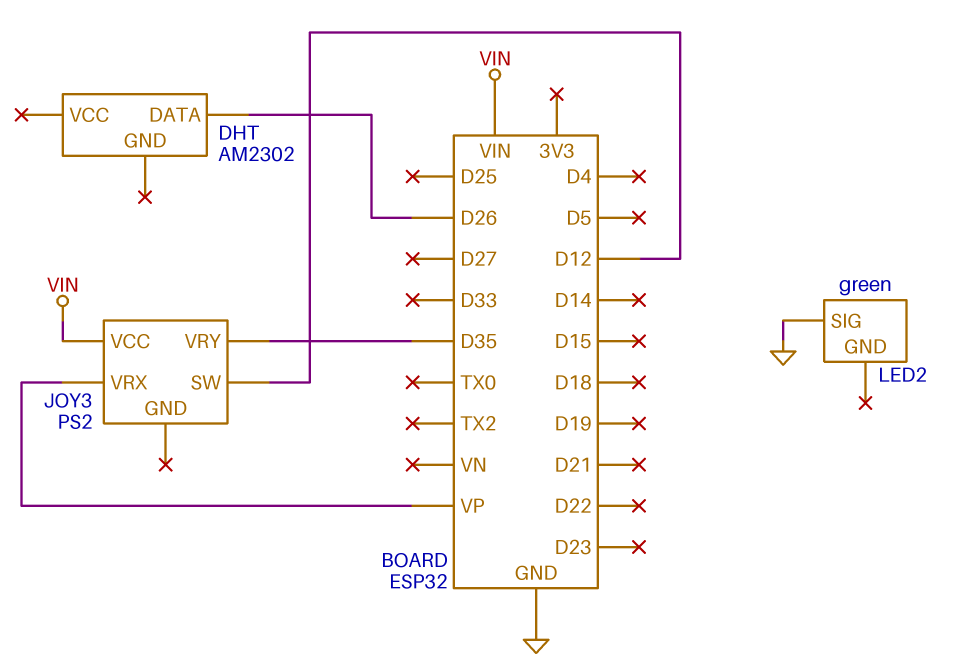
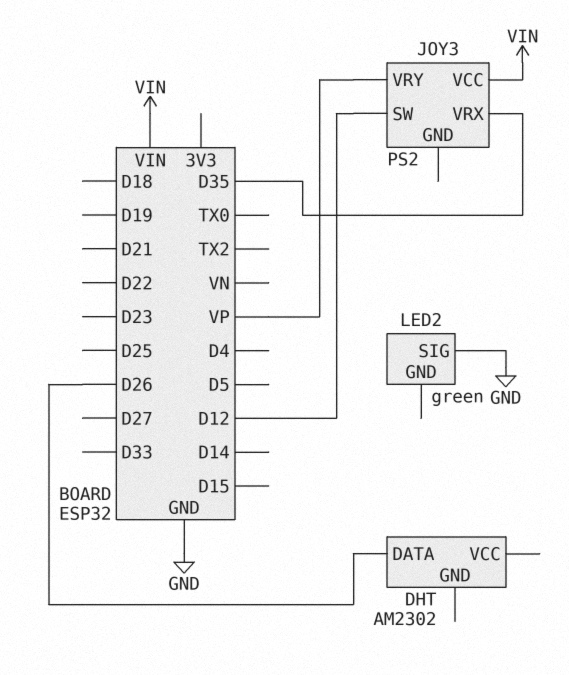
JOY3 pin VRX: VP -> D35
JOY3 pin VRY: D35 -> VP

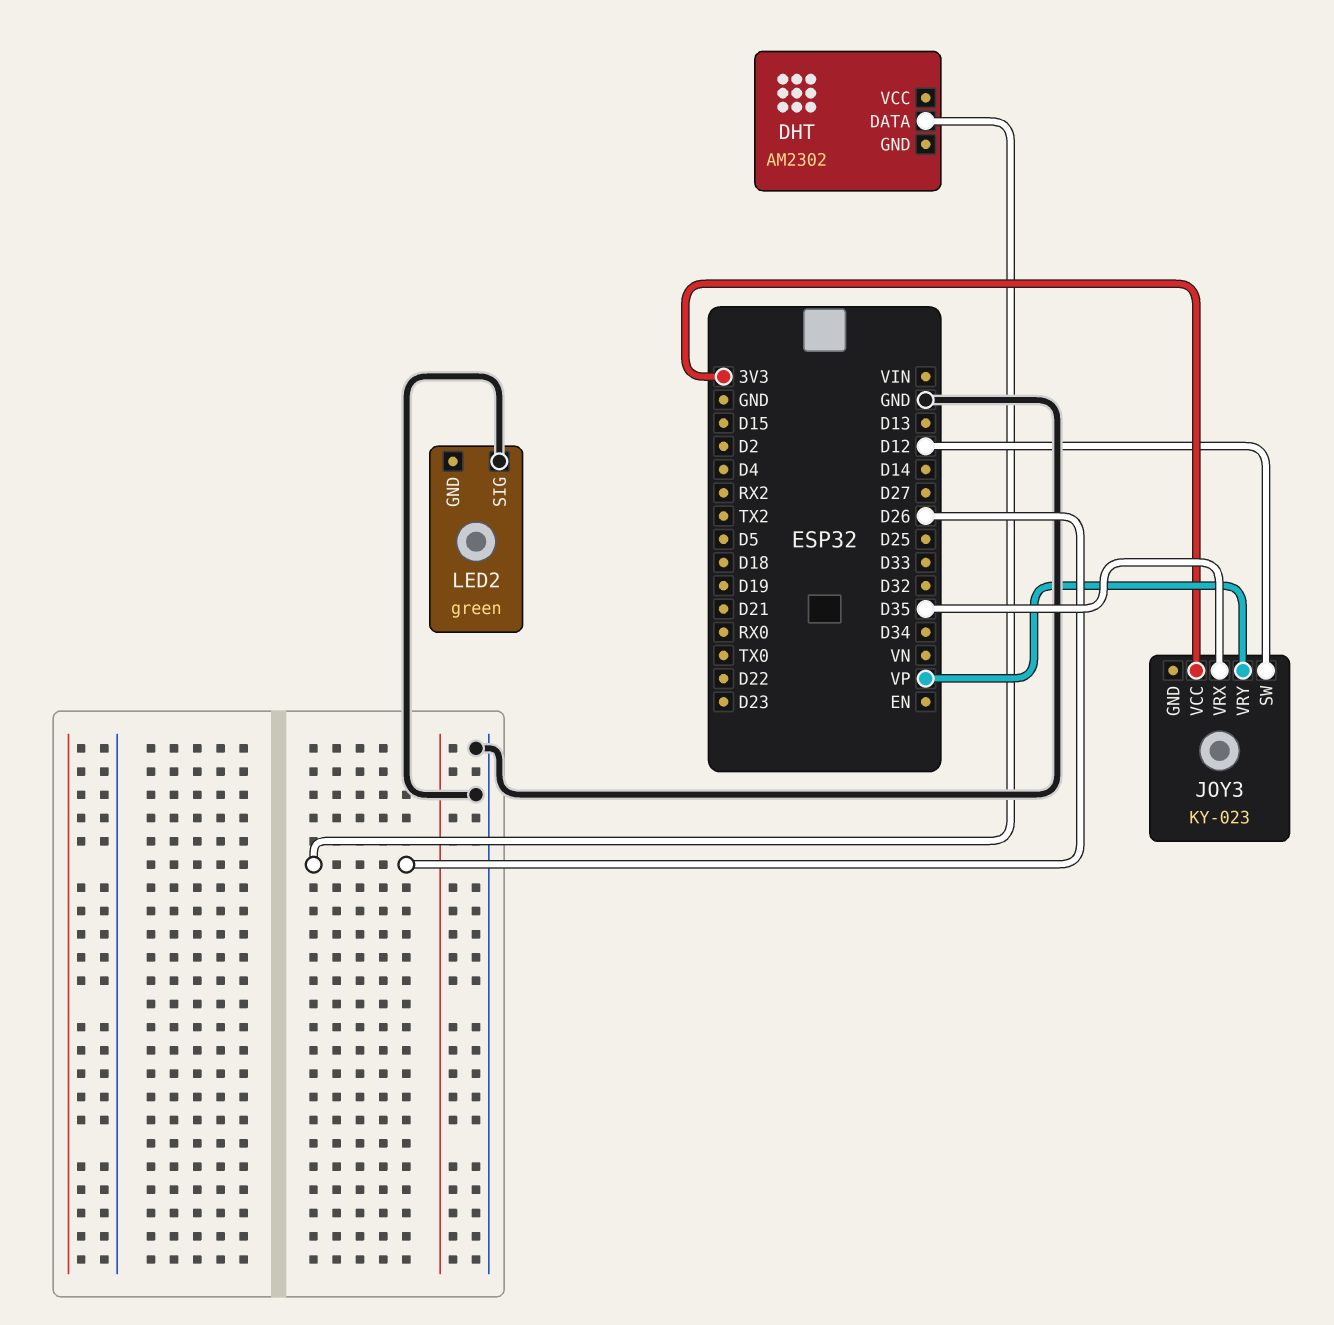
JOY3: PS2 -> KY-023
JOY3 pin VCC: VIN -> 3V3

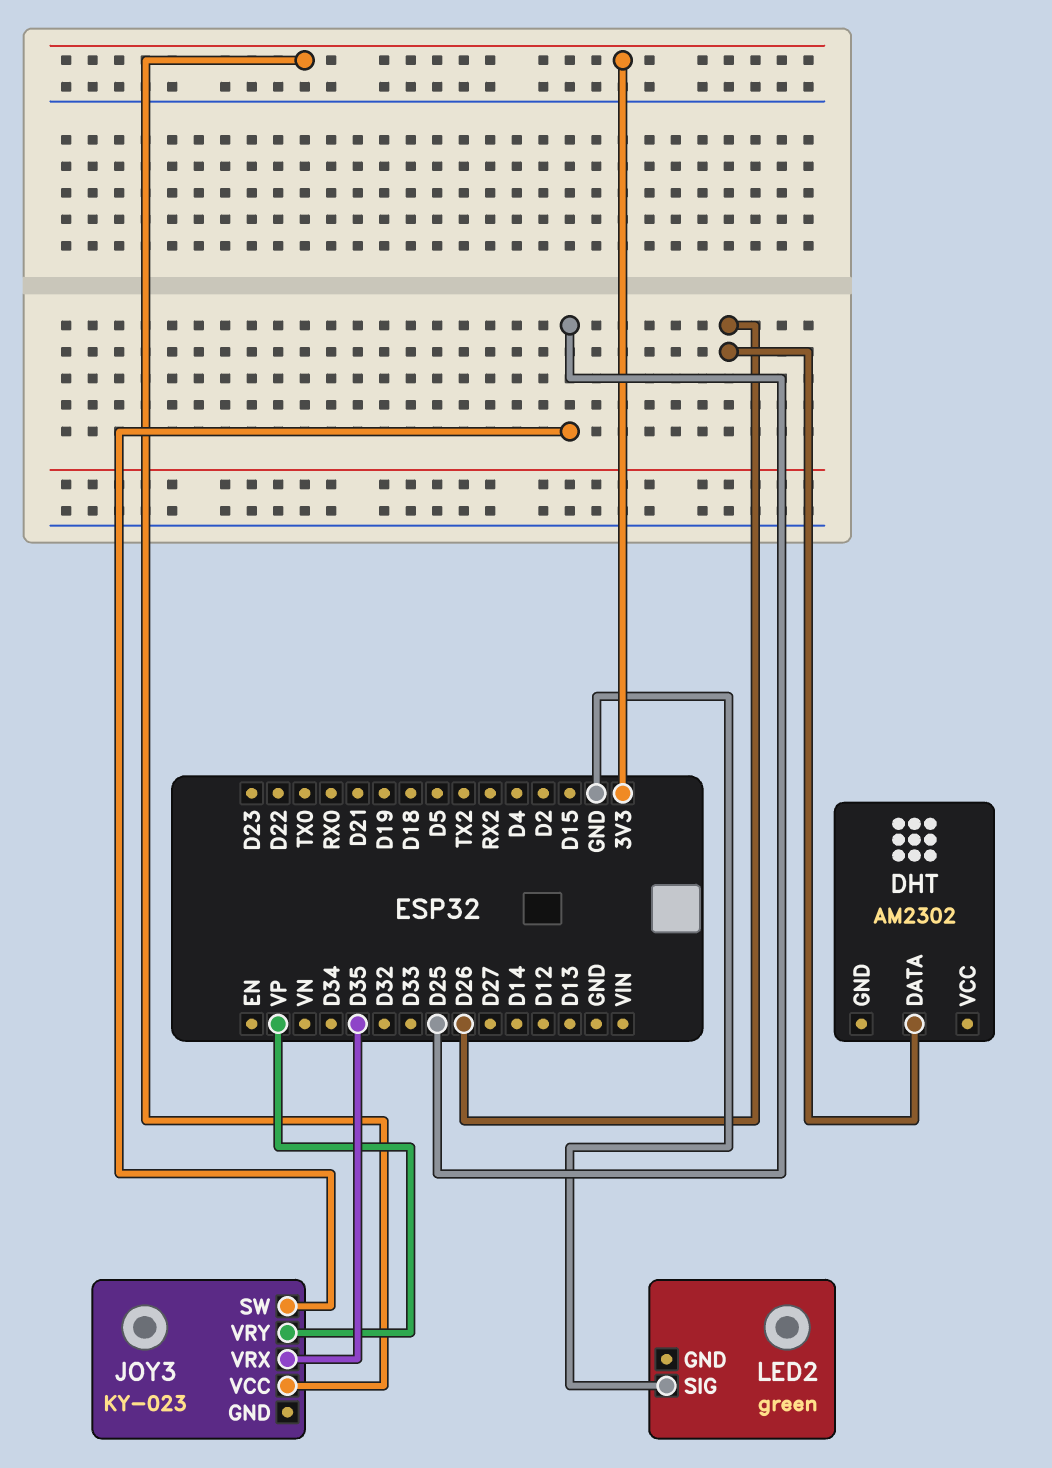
JOY3 pin SW: D12 -> D25

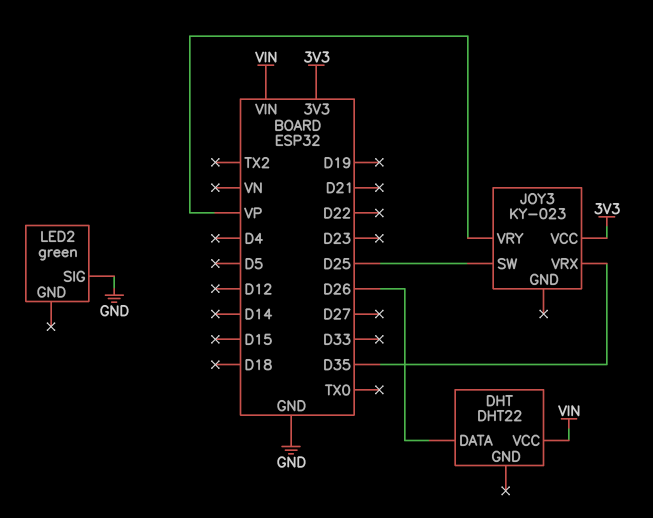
DHT: AM2302 -> DHT22
DHT pin VCC: none -> VIN

